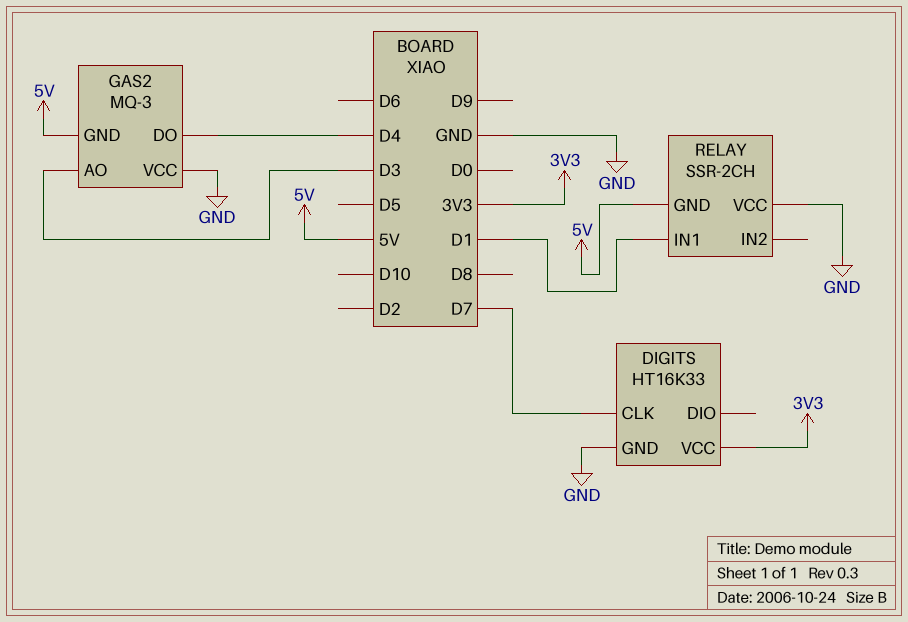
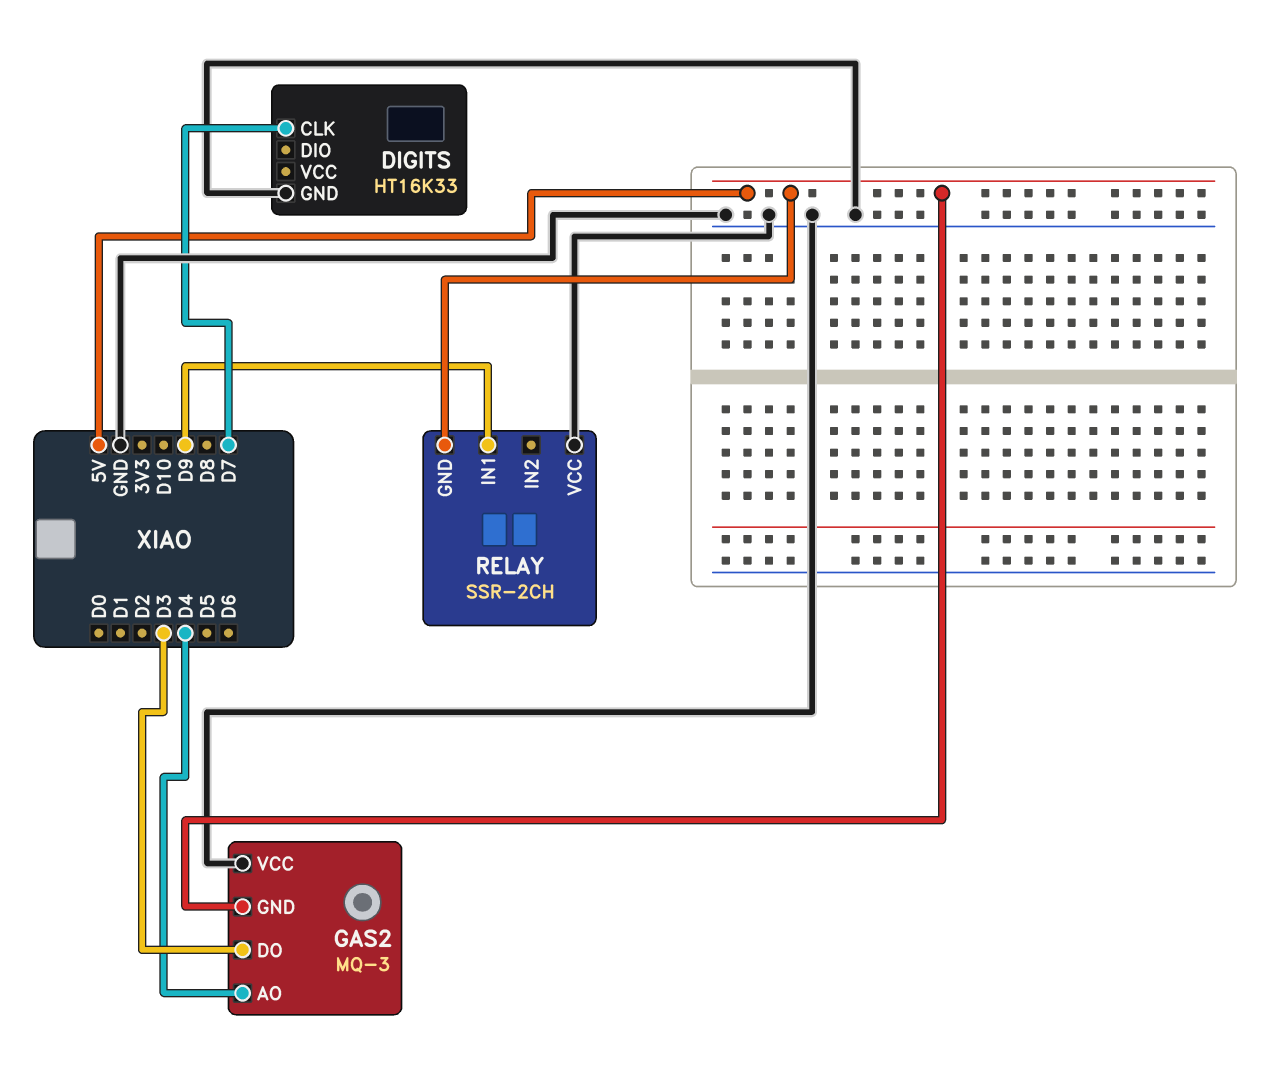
DIGITS pin VCC: 3V3 -> none
GAS2 pin AO: D3 -> D4
GAS2 pin DO: D4 -> D3
RELAY pin IN1: D1 -> D9

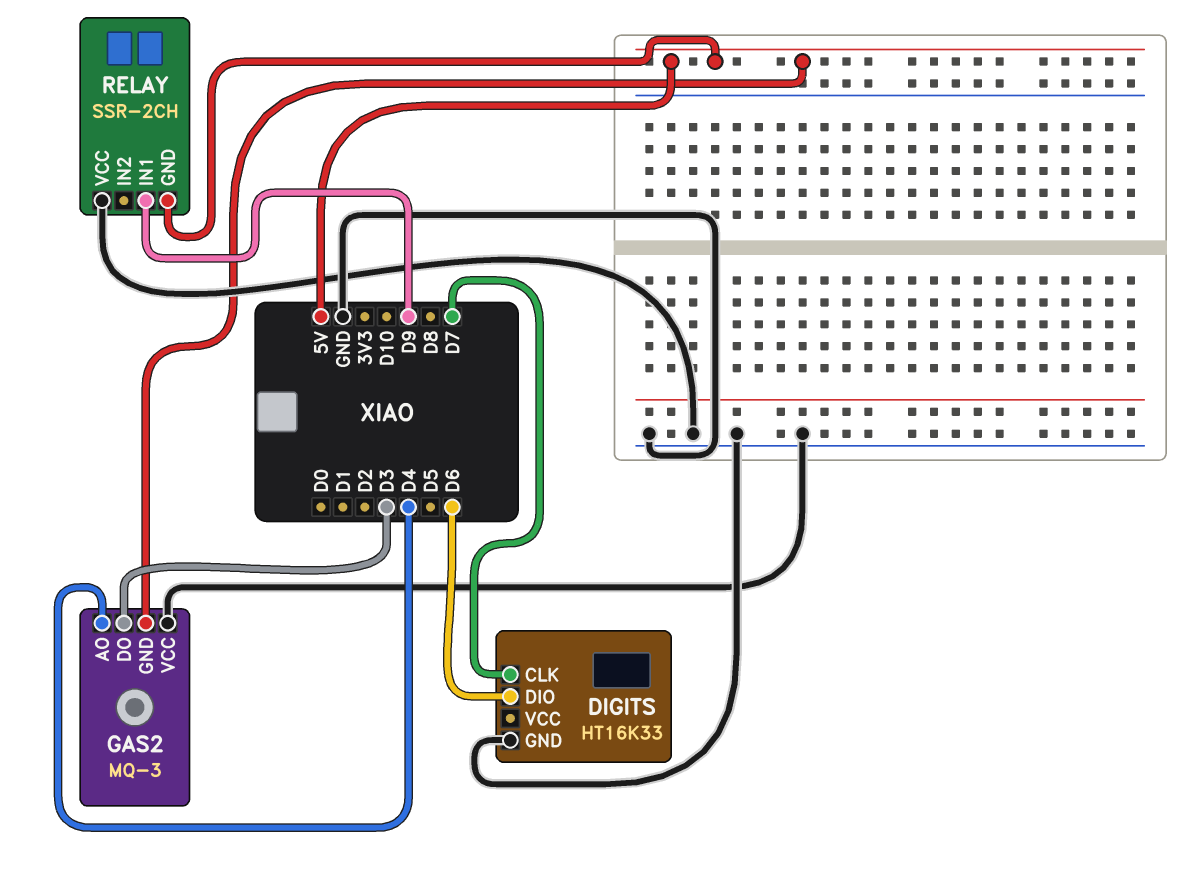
DIGITS pin DIO: none -> D6

